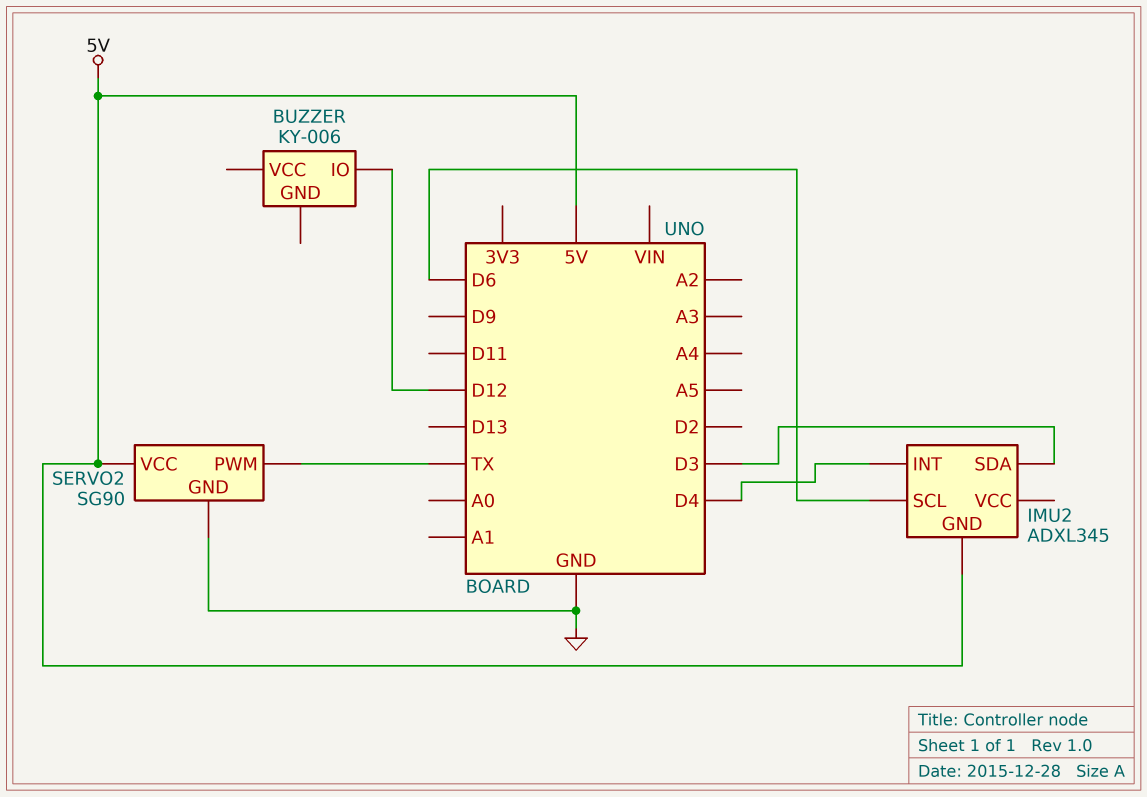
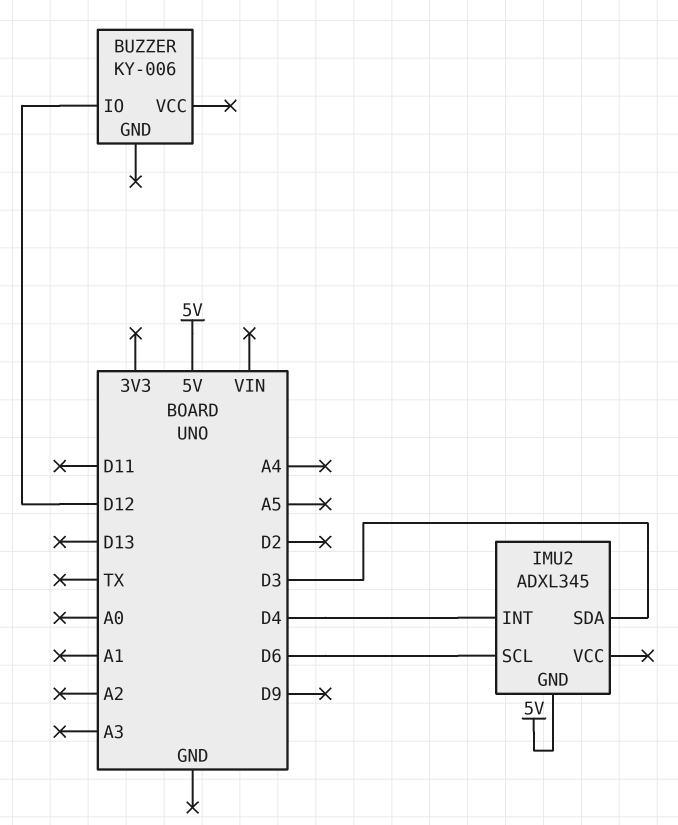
SERVO2: SG90 -> none
SERVO2 pin GND: GND -> none
SERVO2 pin PWM: TX -> none
SERVO2 pin VCC: 5V -> none

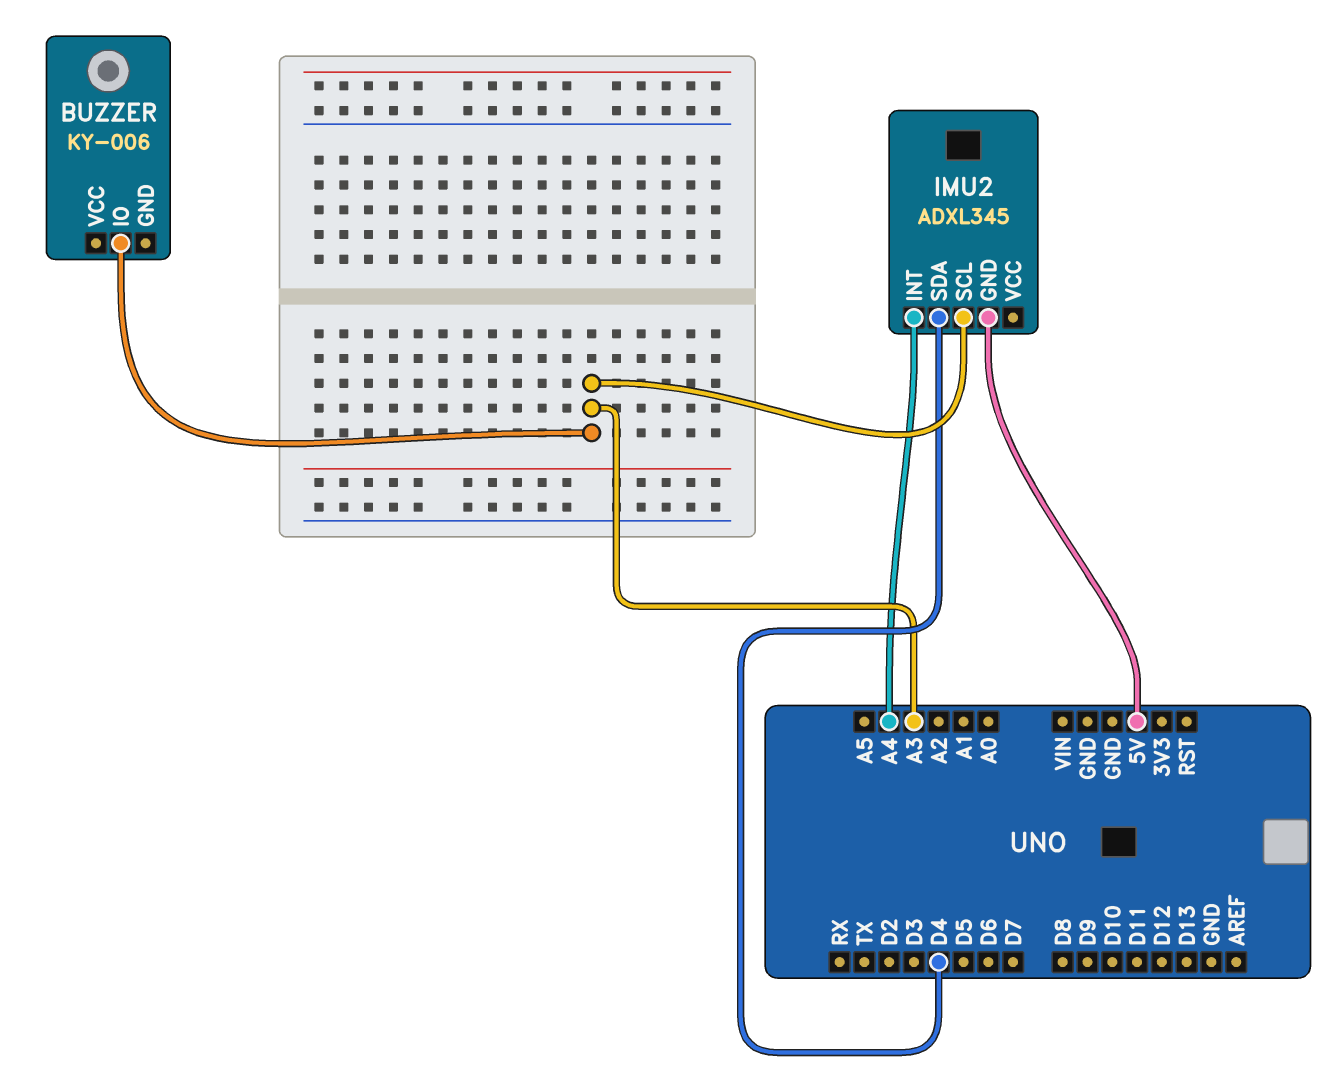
BUZZER pin IO: D12 -> A3
IMU2 pin INT: D4 -> A4
IMU2 pin SCL: D6 -> A3
IMU2 pin SDA: D3 -> D4

